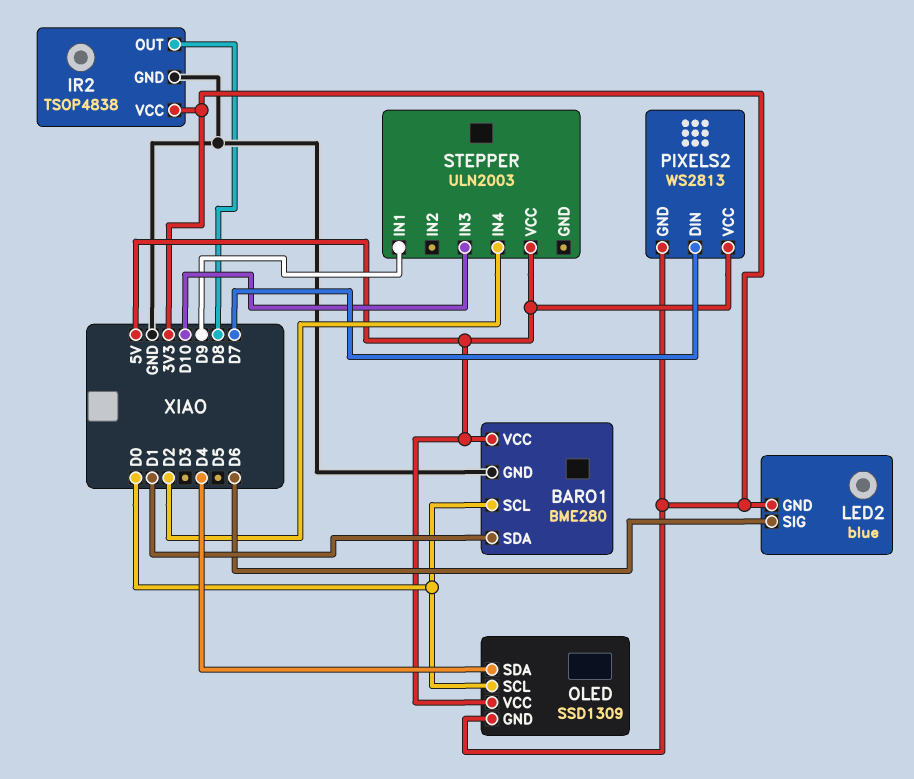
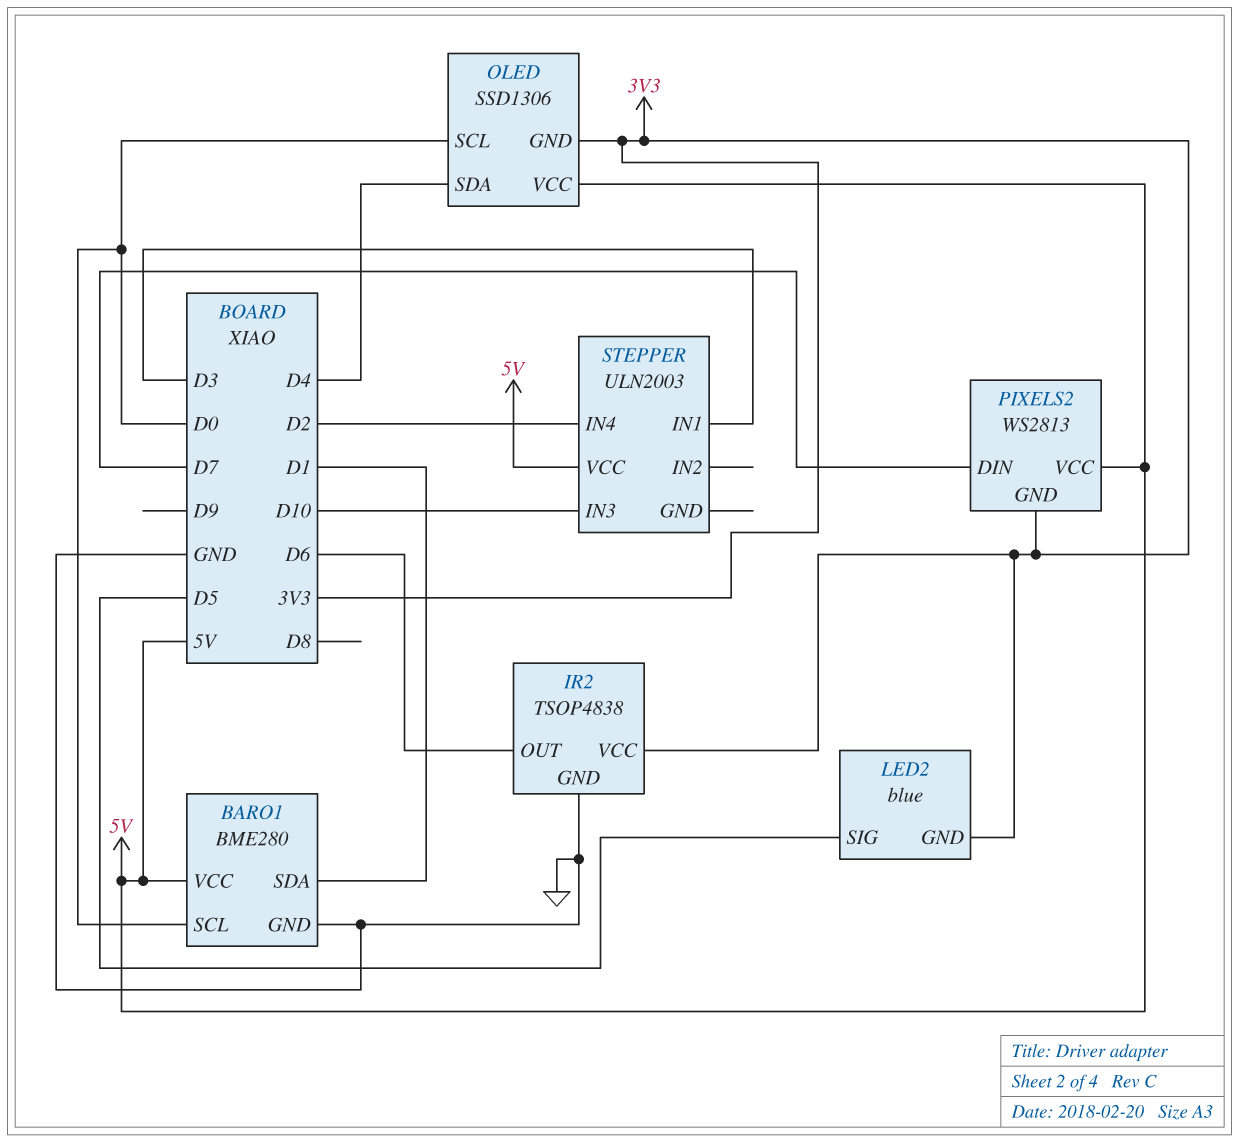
IR2 pin OUT: D8 -> D6
LED2 pin SIG: D6 -> D5
OLED: SSD1309 -> SSD1306
STEPPER pin IN1: D9 -> D3

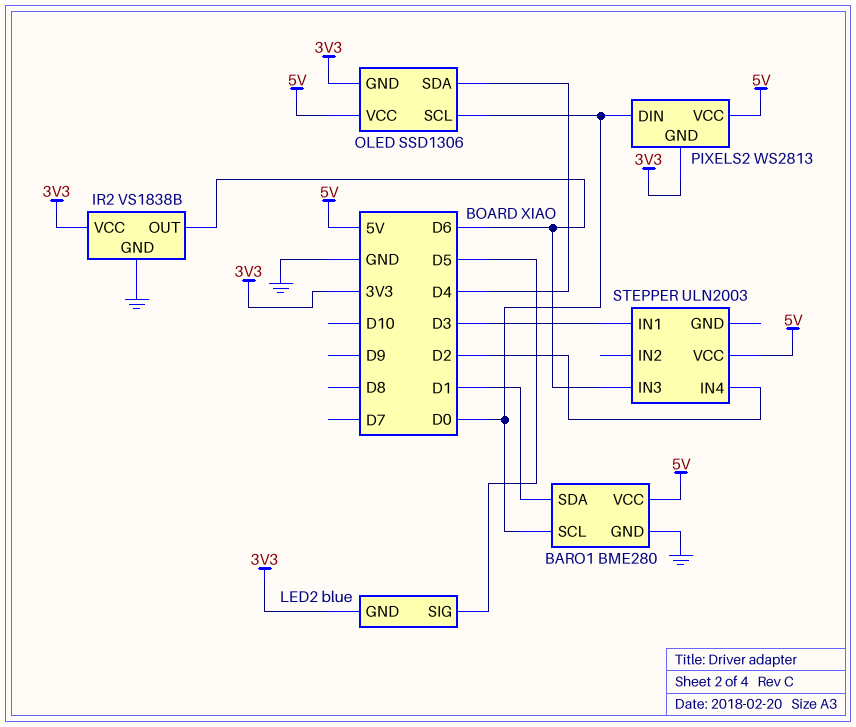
IR2: TSOP4838 -> VS1838B
PIXELS2 pin DIN: D7 -> D0
STEPPER pin IN3: D10 -> D6

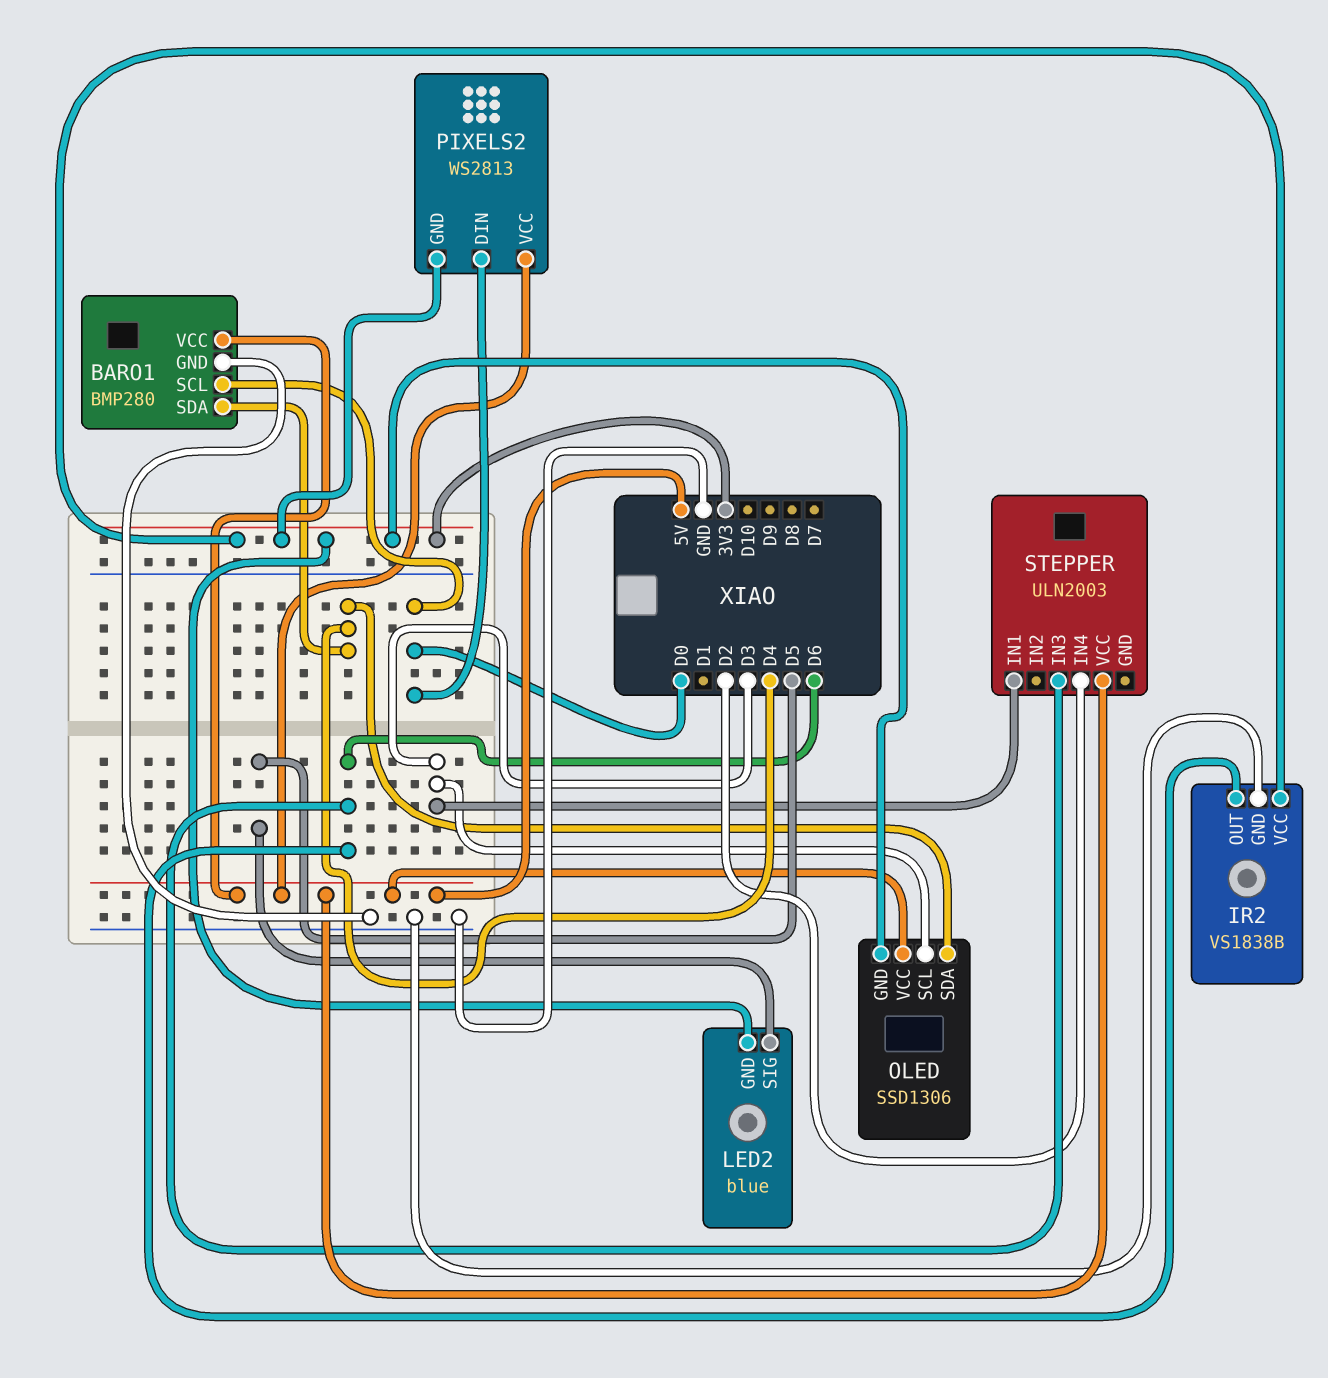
BARO1: BME280 -> BMP280
BARO1 pin SDA: D1 -> D4
OLED pin SCL: D0 -> D3

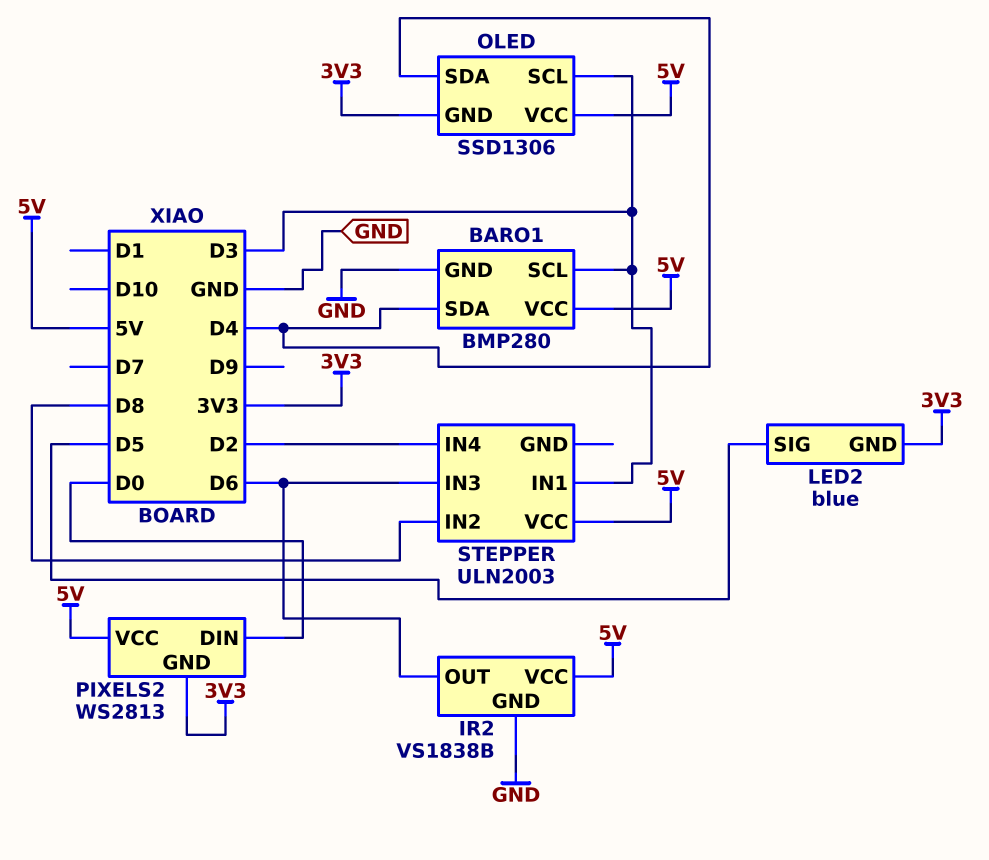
BARO1 pin SCL: D0 -> D3
IR2 pin VCC: 3V3 -> 5V
STEPPER pin IN2: none -> D8

